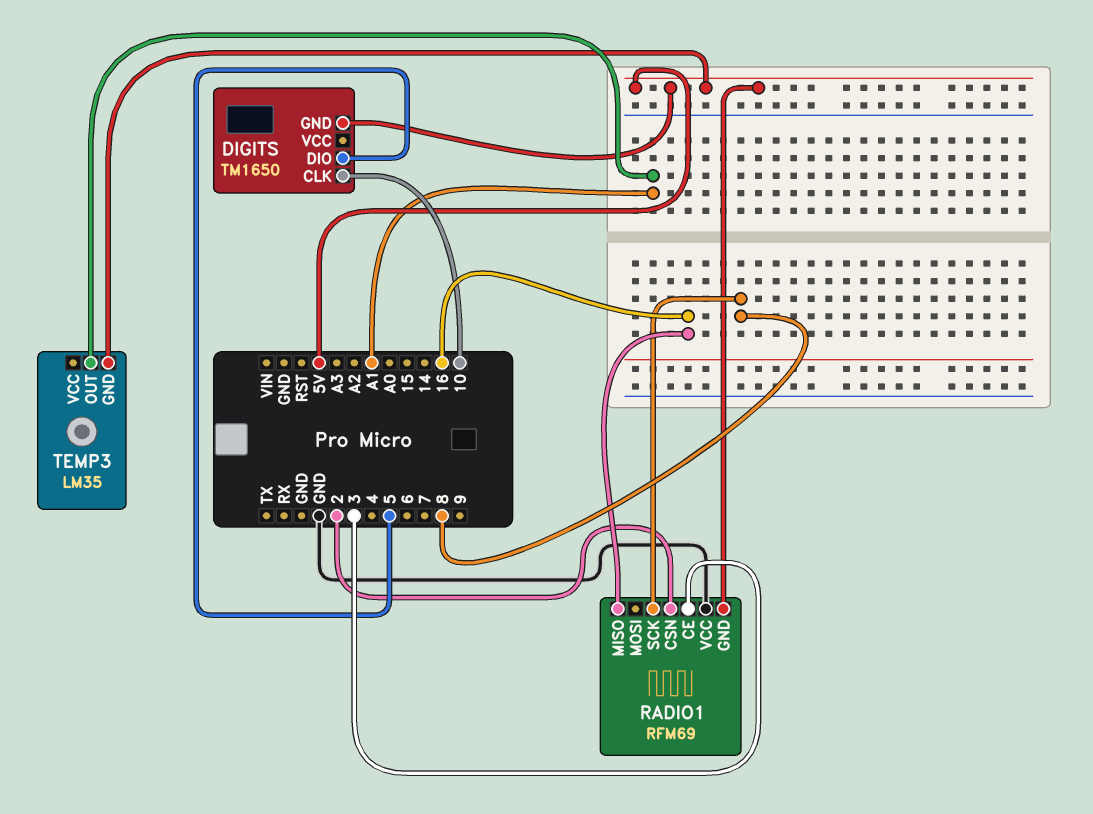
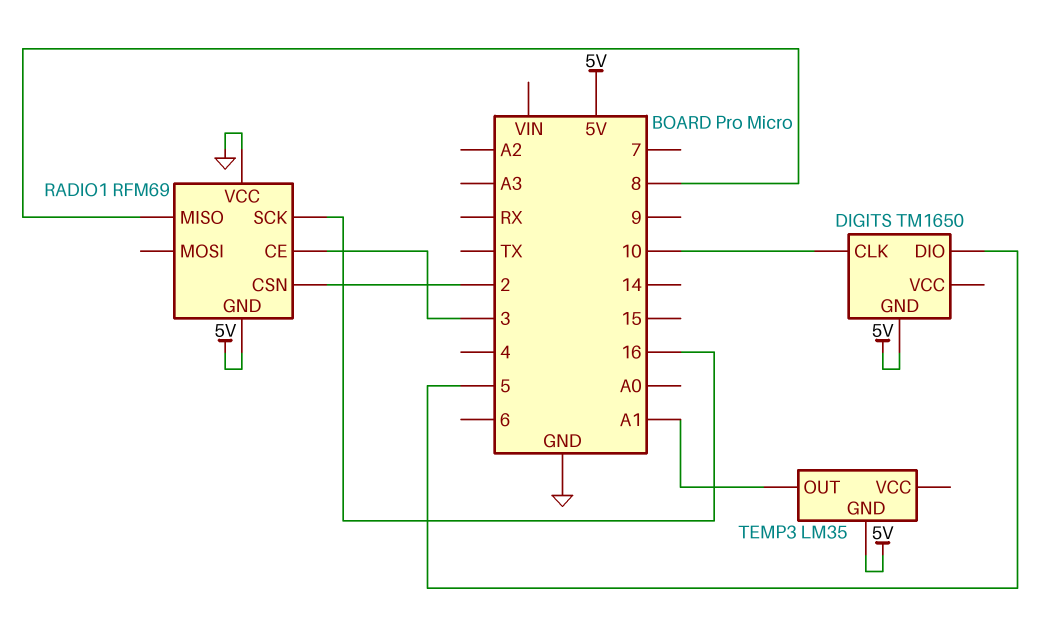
RADIO1 pin MISO: 16 -> 8
RADIO1 pin SCK: 8 -> 16

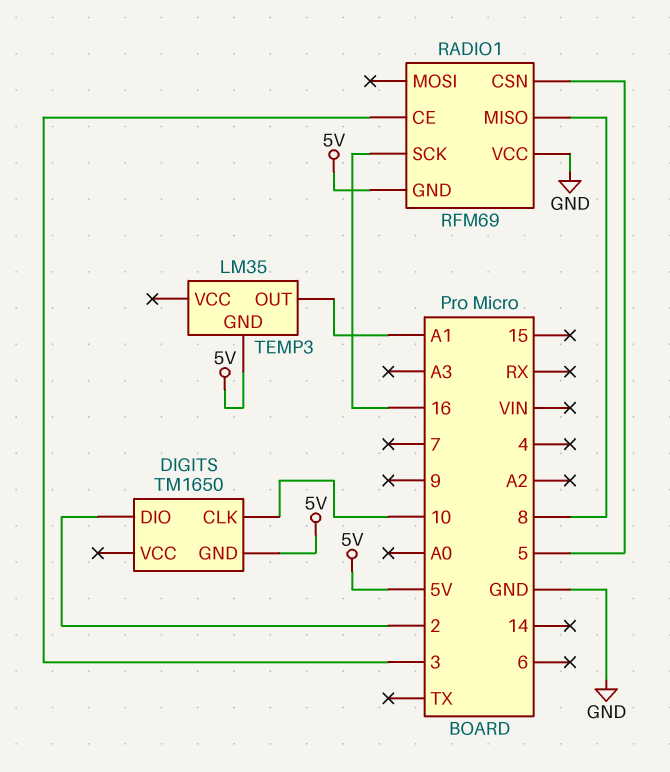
DIGITS pin DIO: 5 -> 2
RADIO1 pin CSN: 2 -> 5

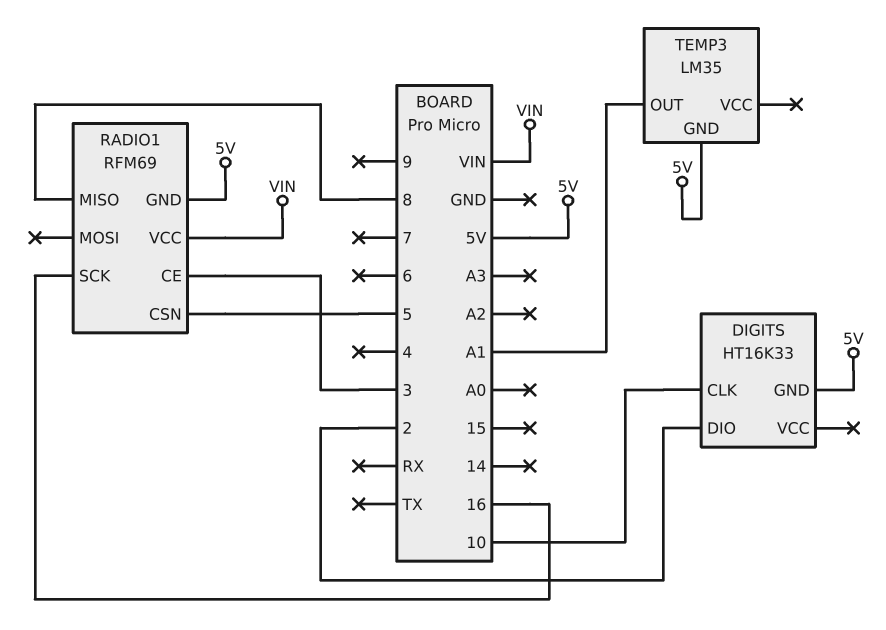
DIGITS: TM1650 -> HT16K33
RADIO1 pin VCC: GND -> VIN

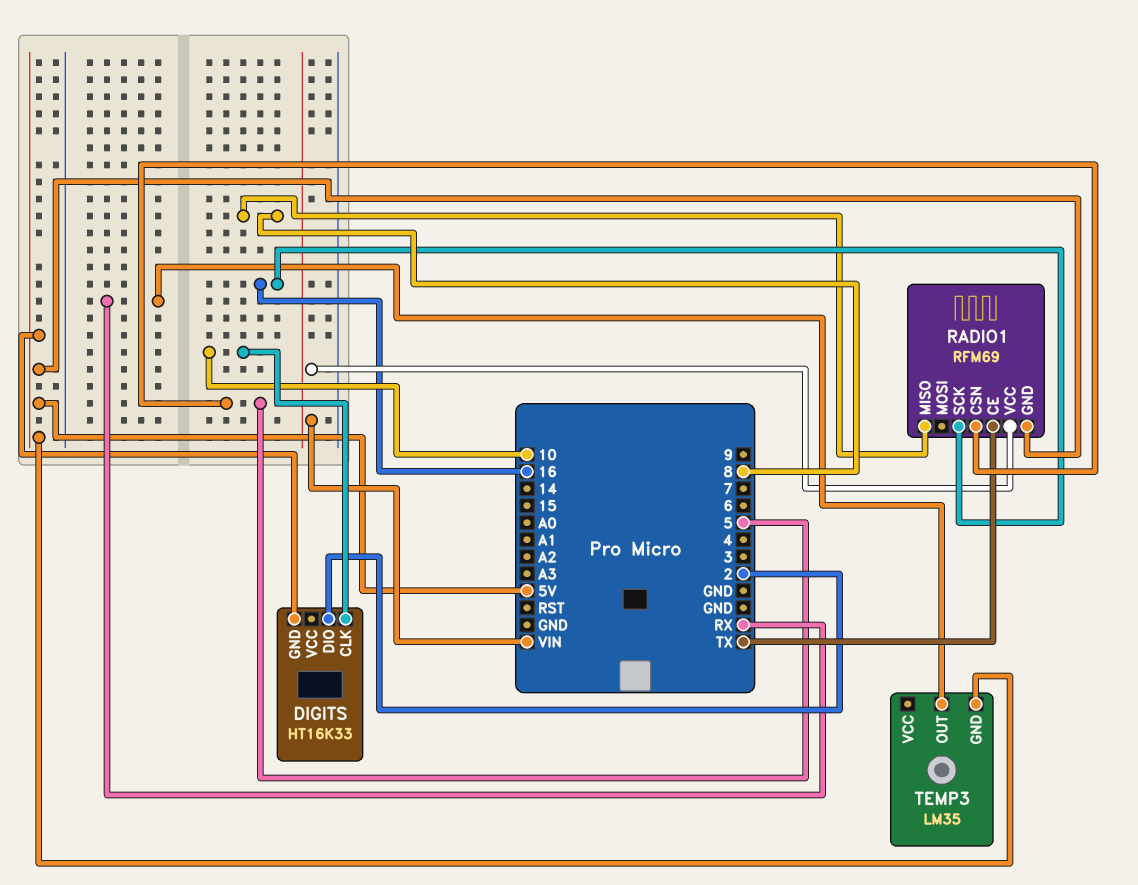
RADIO1 pin CE: 3 -> TX
TEMP3 pin OUT: A1 -> RX

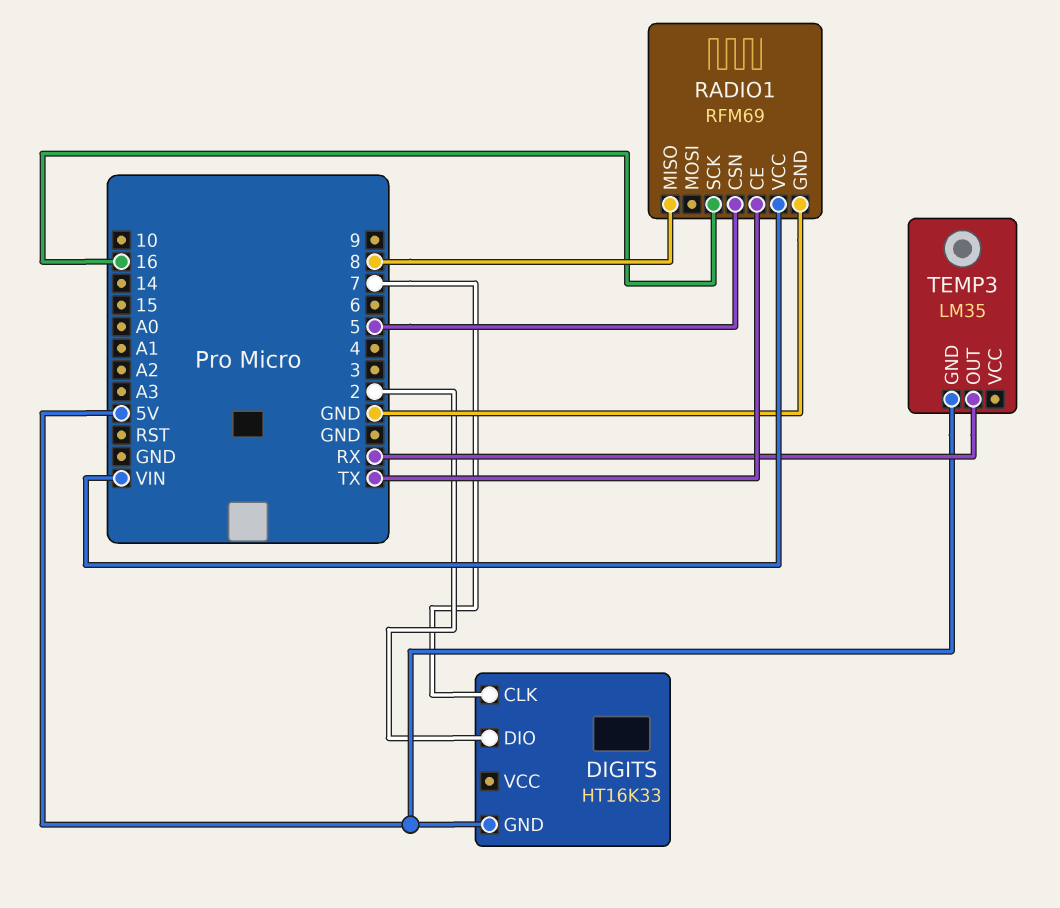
DIGITS pin CLK: 10 -> 7
RADIO1 pin GND: 5V -> GND

